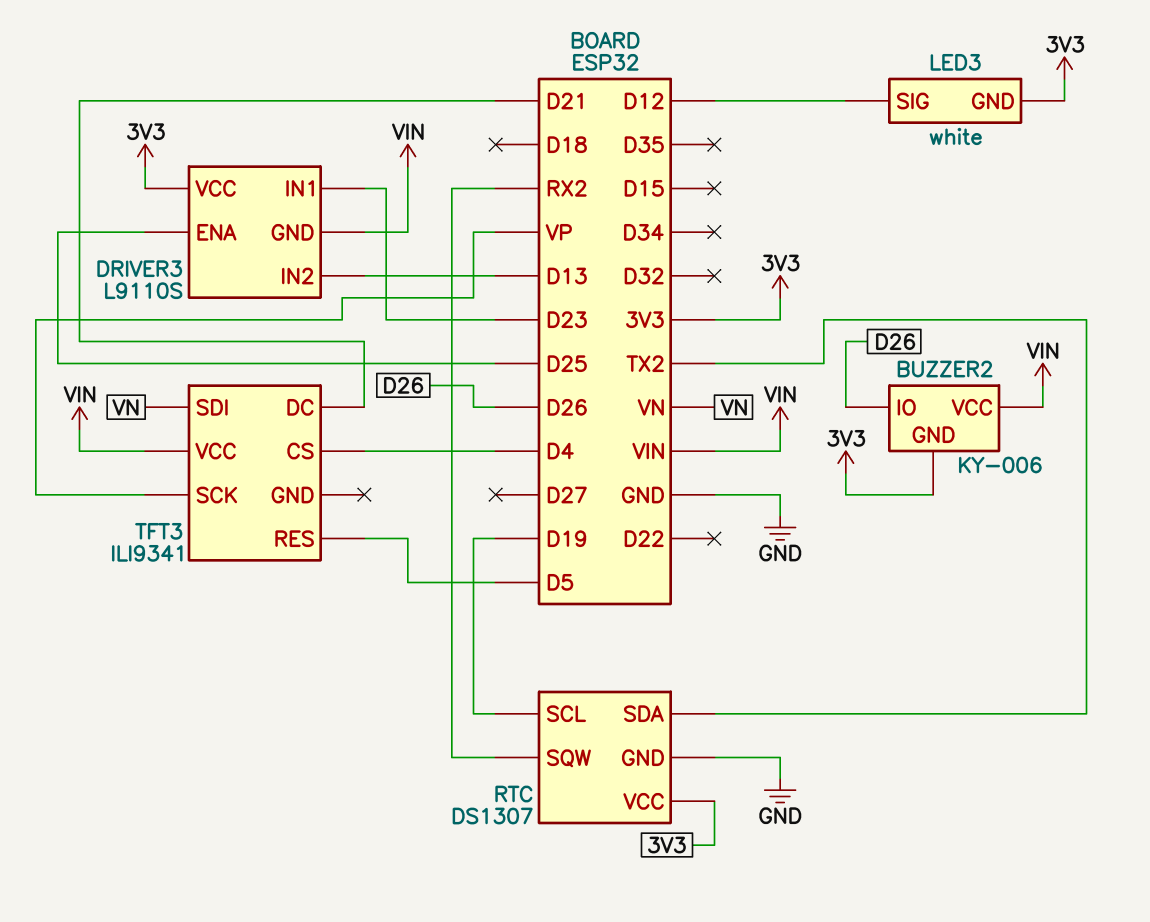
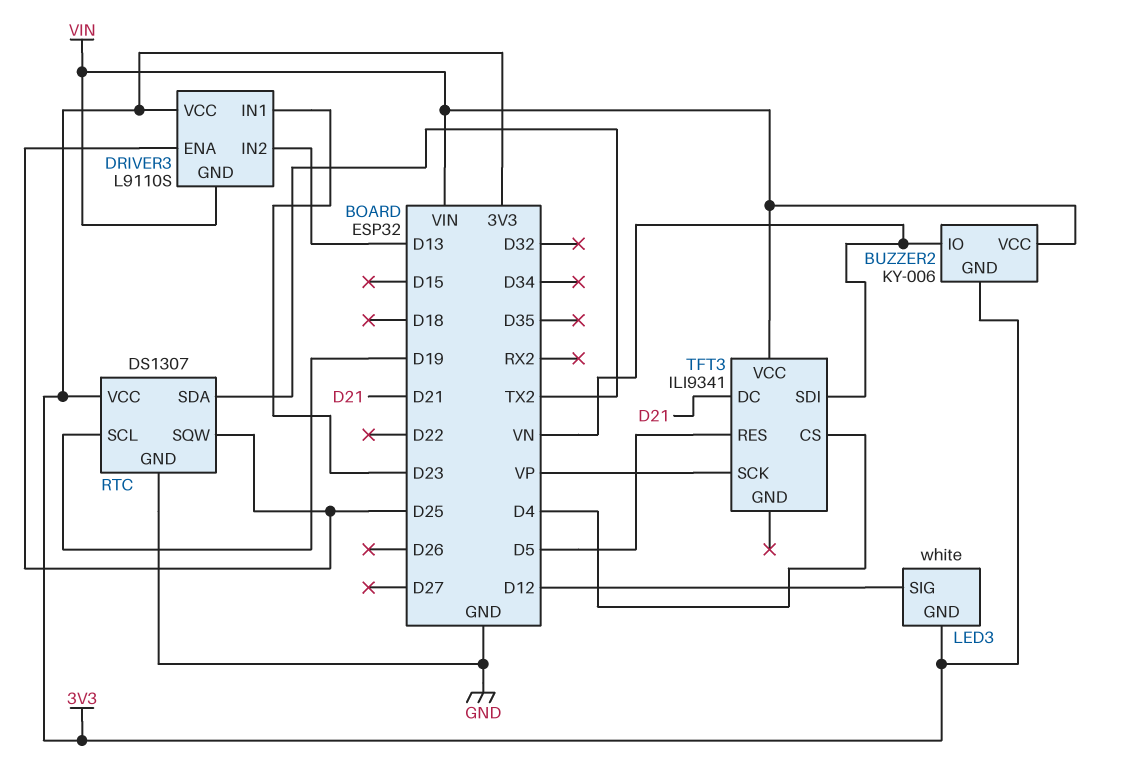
BUZZER2 pin IO: D26 -> VN
RTC pin SQW: RX2 -> D25

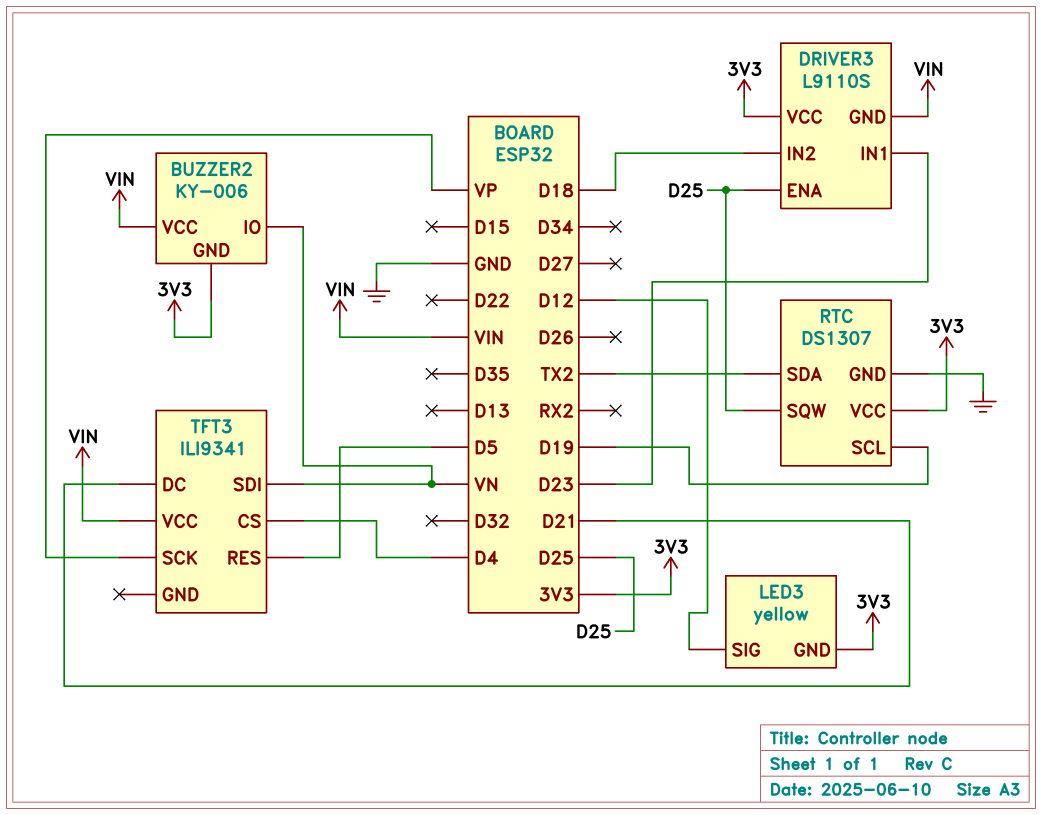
DRIVER3 pin IN2: D13 -> D18
LED3: white -> yellow

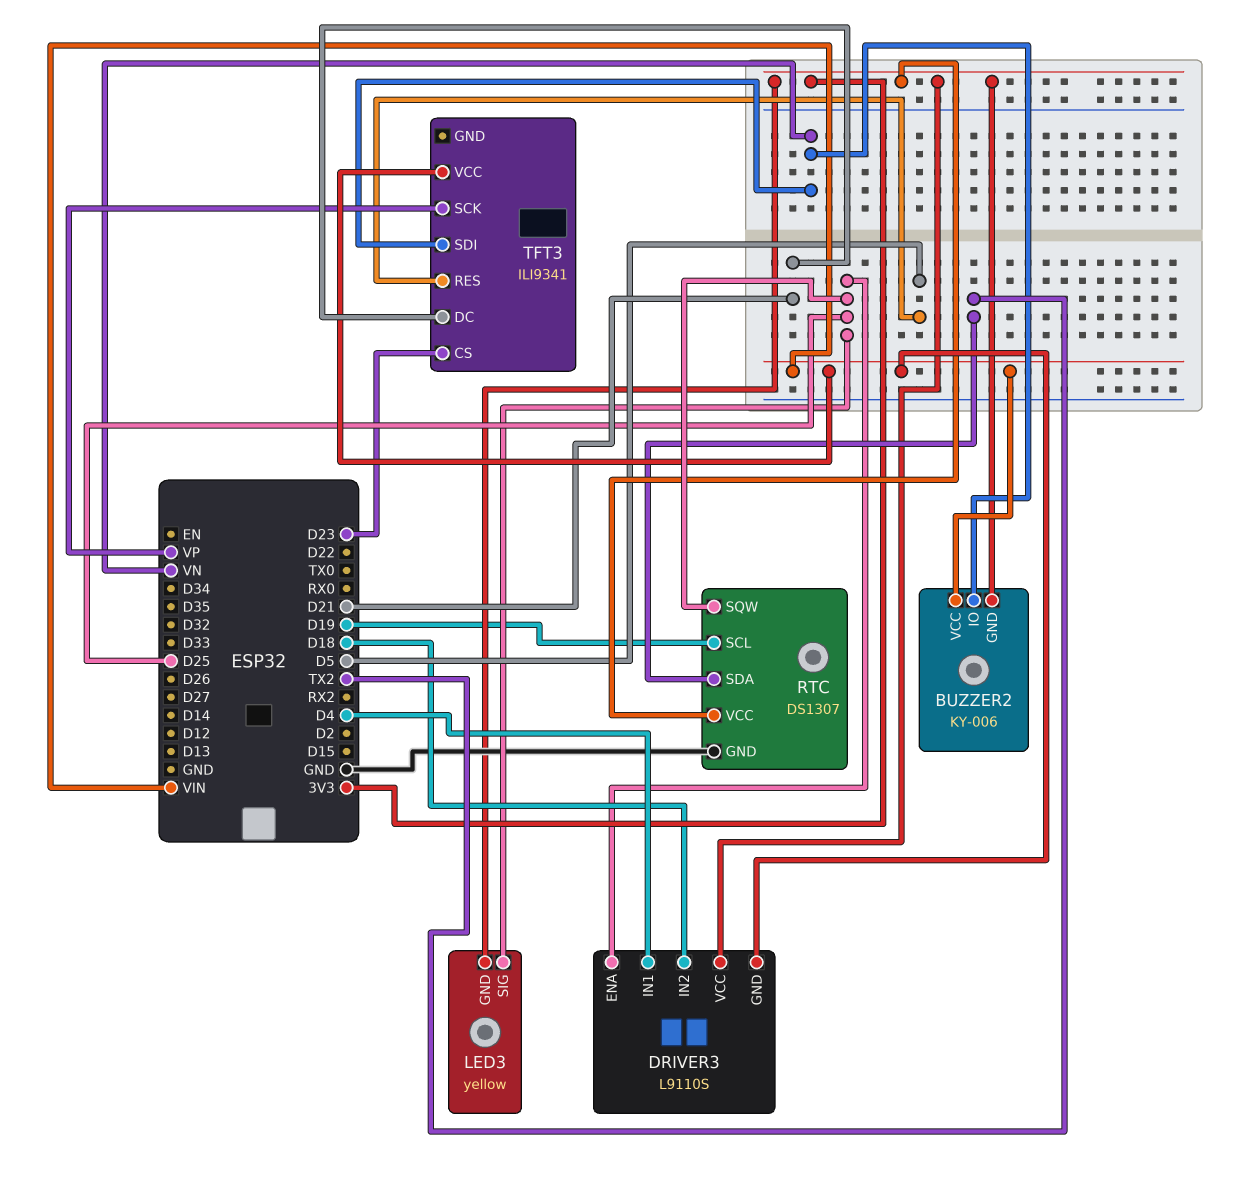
DRIVER3 pin IN1: D23 -> D4
LED3 pin SIG: D12 -> D25
TFT3 pin CS: D4 -> D23

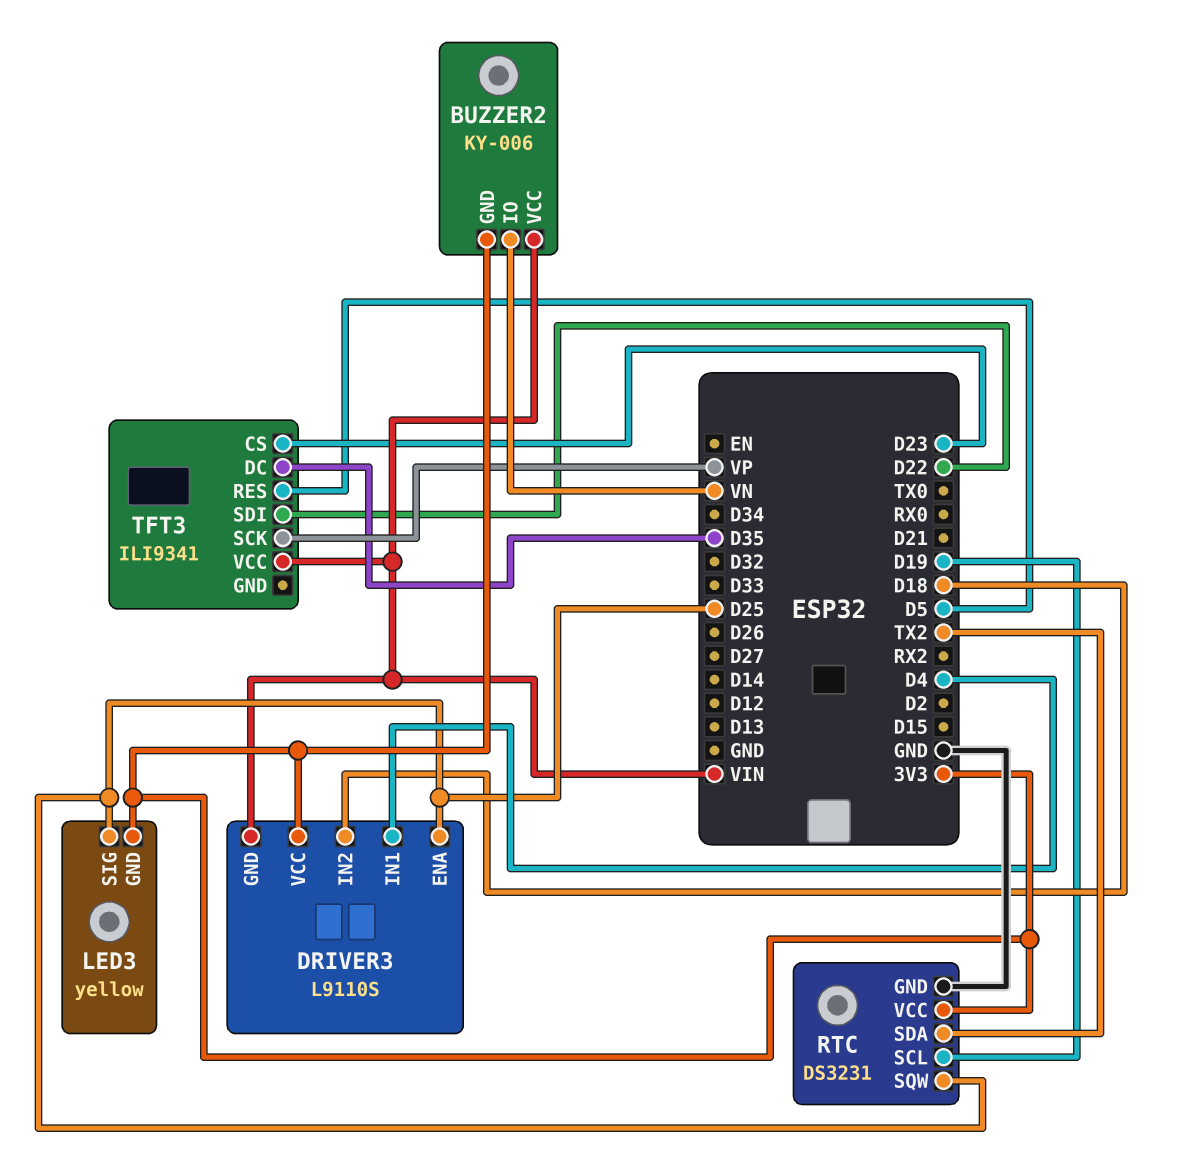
RTC: DS1307 -> DS3231
TFT3 pin DC: D21 -> D35
TFT3 pin SDI: VN -> D22

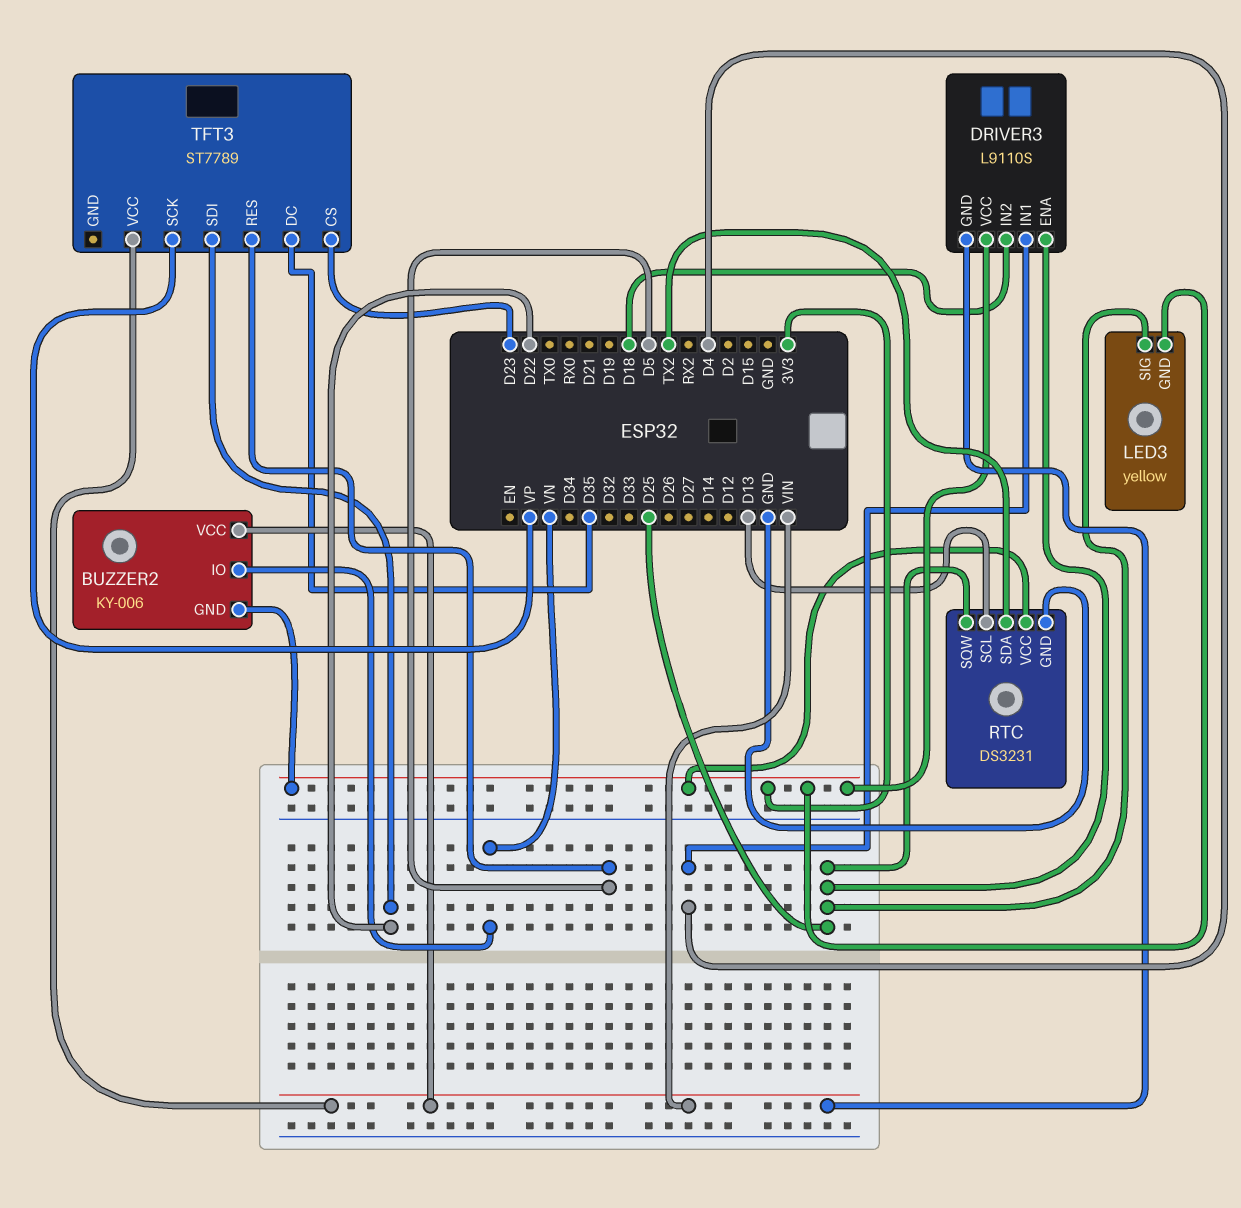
RTC pin SCL: D19 -> D13
TFT3: ILI9341 -> ST7789

